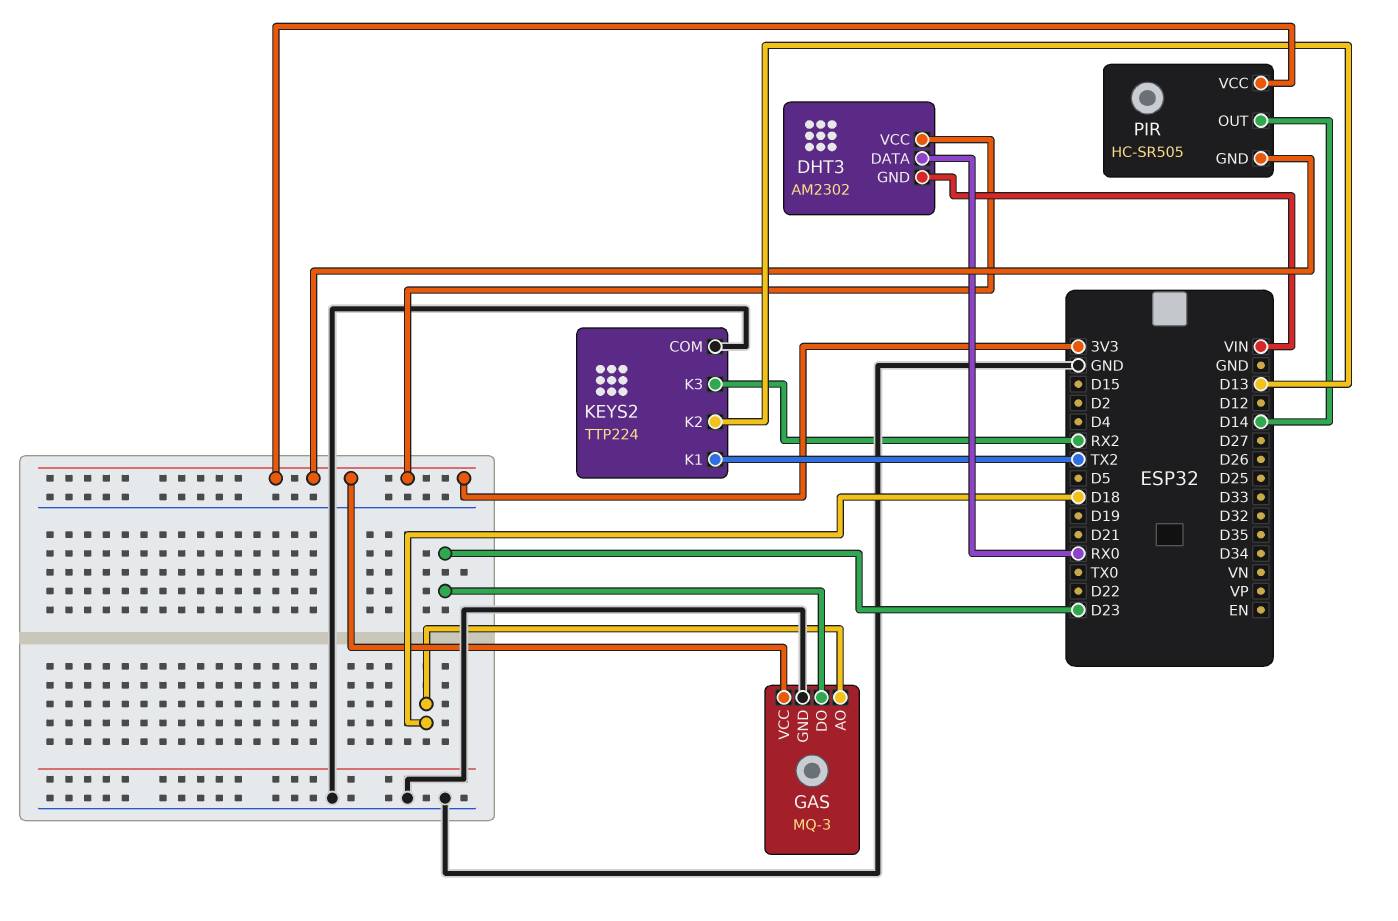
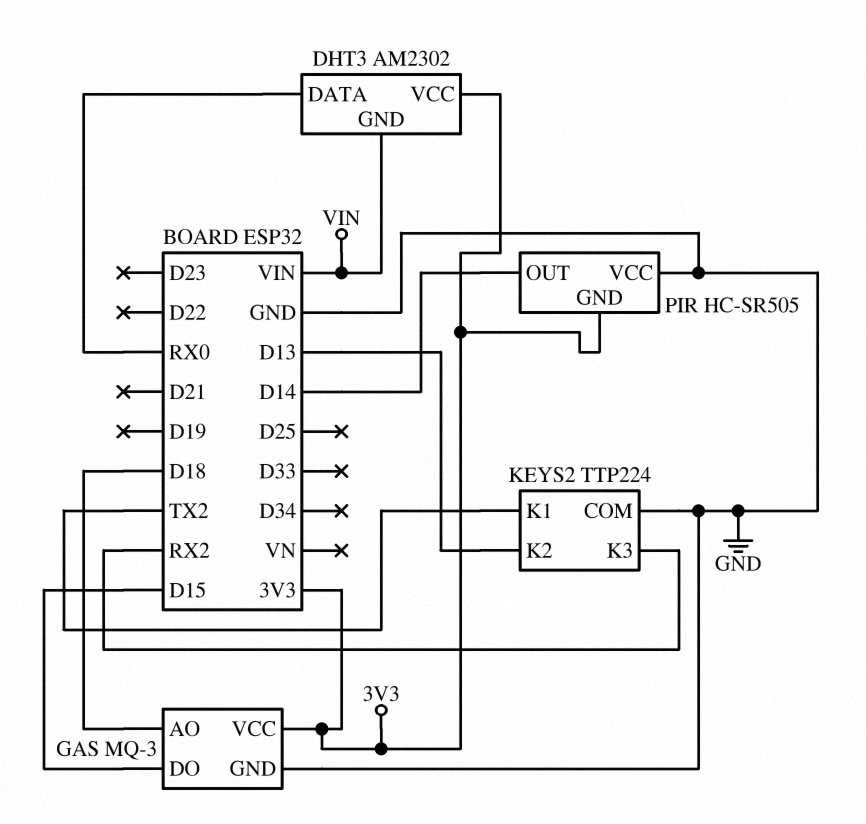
GAS pin DO: D23 -> D15
PIR pin VCC: 3V3 -> GND

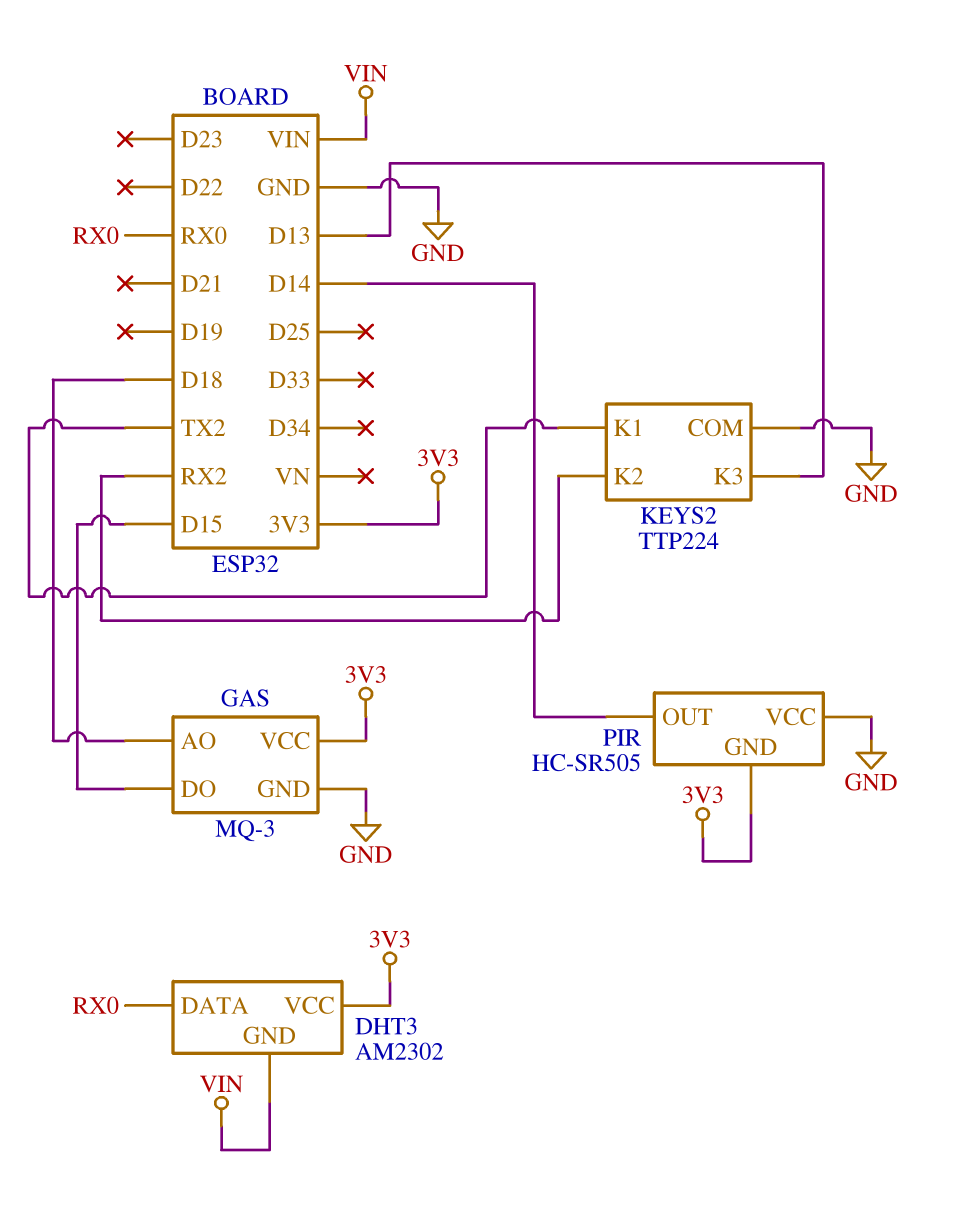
KEYS2 pin K2: D13 -> RX2
KEYS2 pin K3: RX2 -> D13

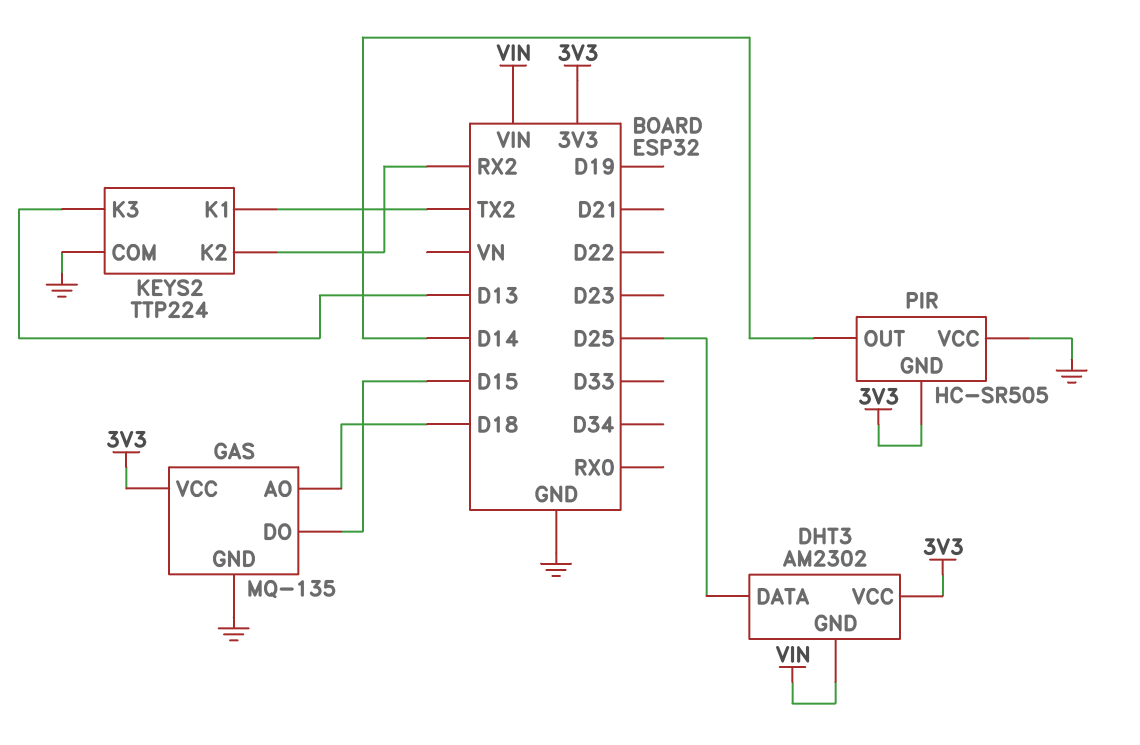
DHT3 pin DATA: RX0 -> D25
GAS: MQ-3 -> MQ-135

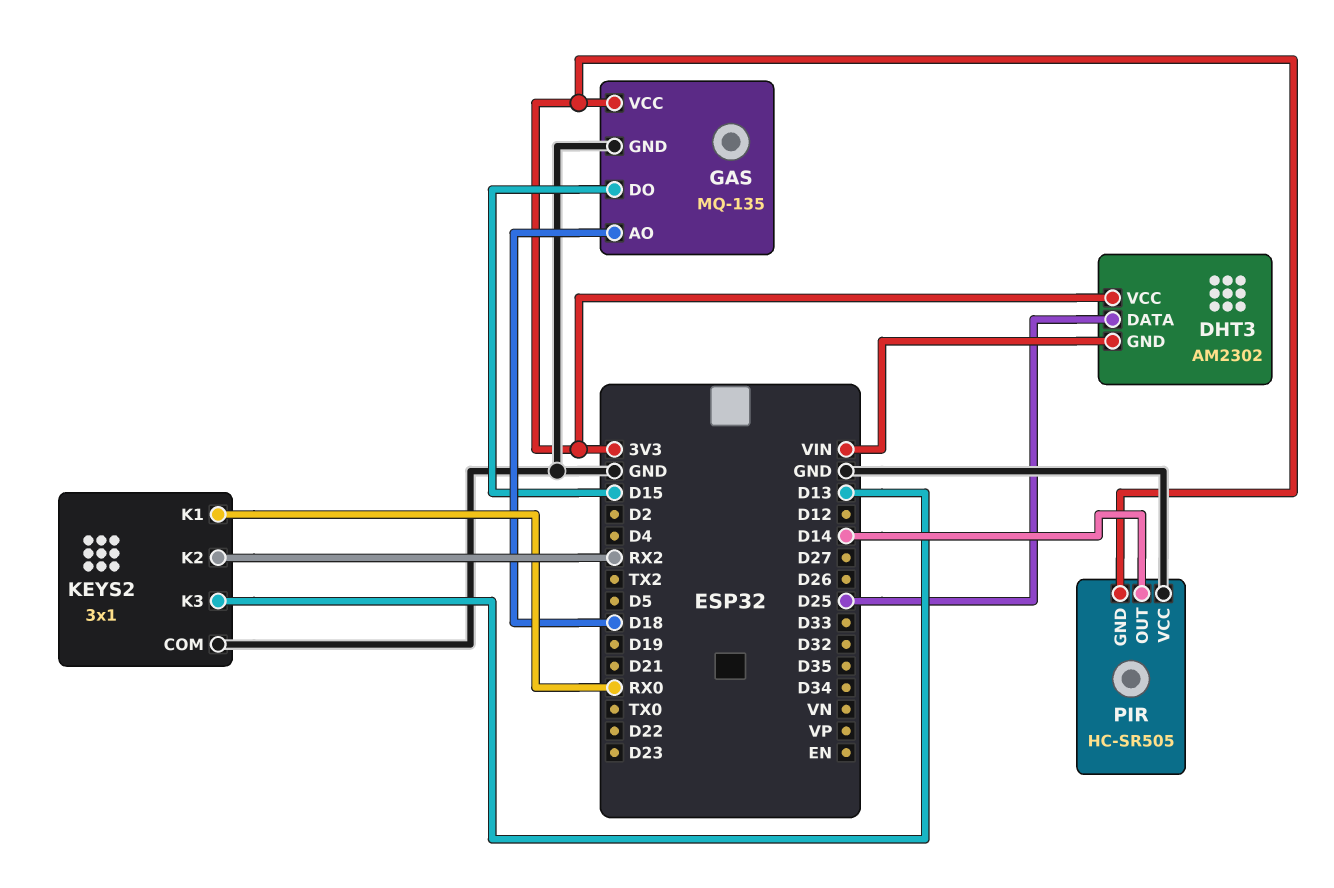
KEYS2: TTP224 -> 3x1
KEYS2 pin K1: TX2 -> RX0

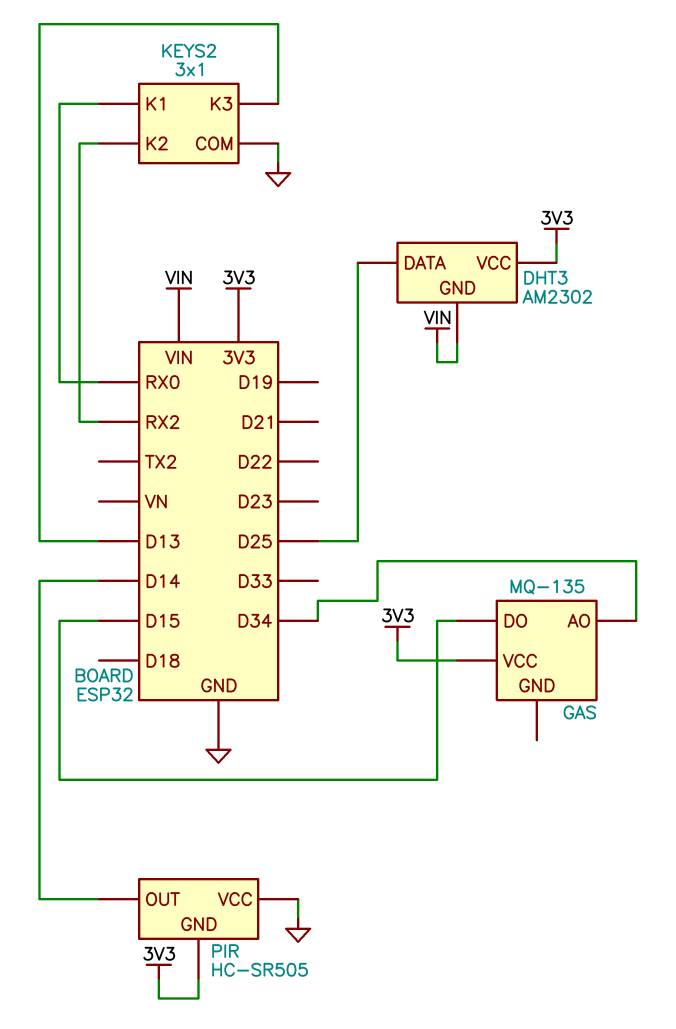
GAS pin AO: D18 -> D34
GAS pin GND: GND -> none

